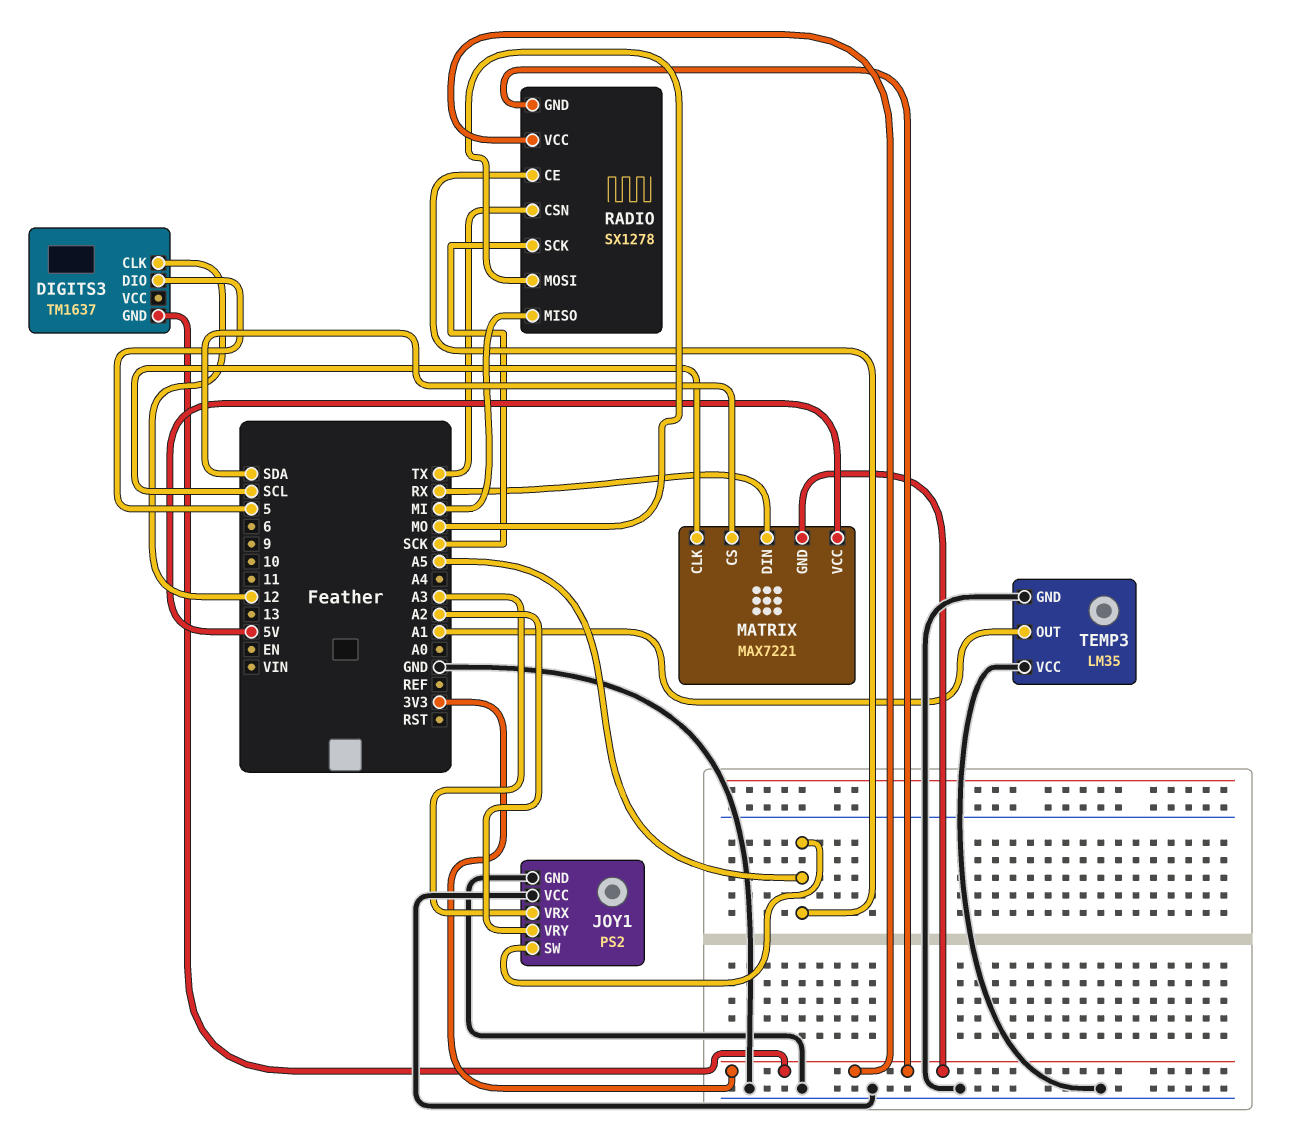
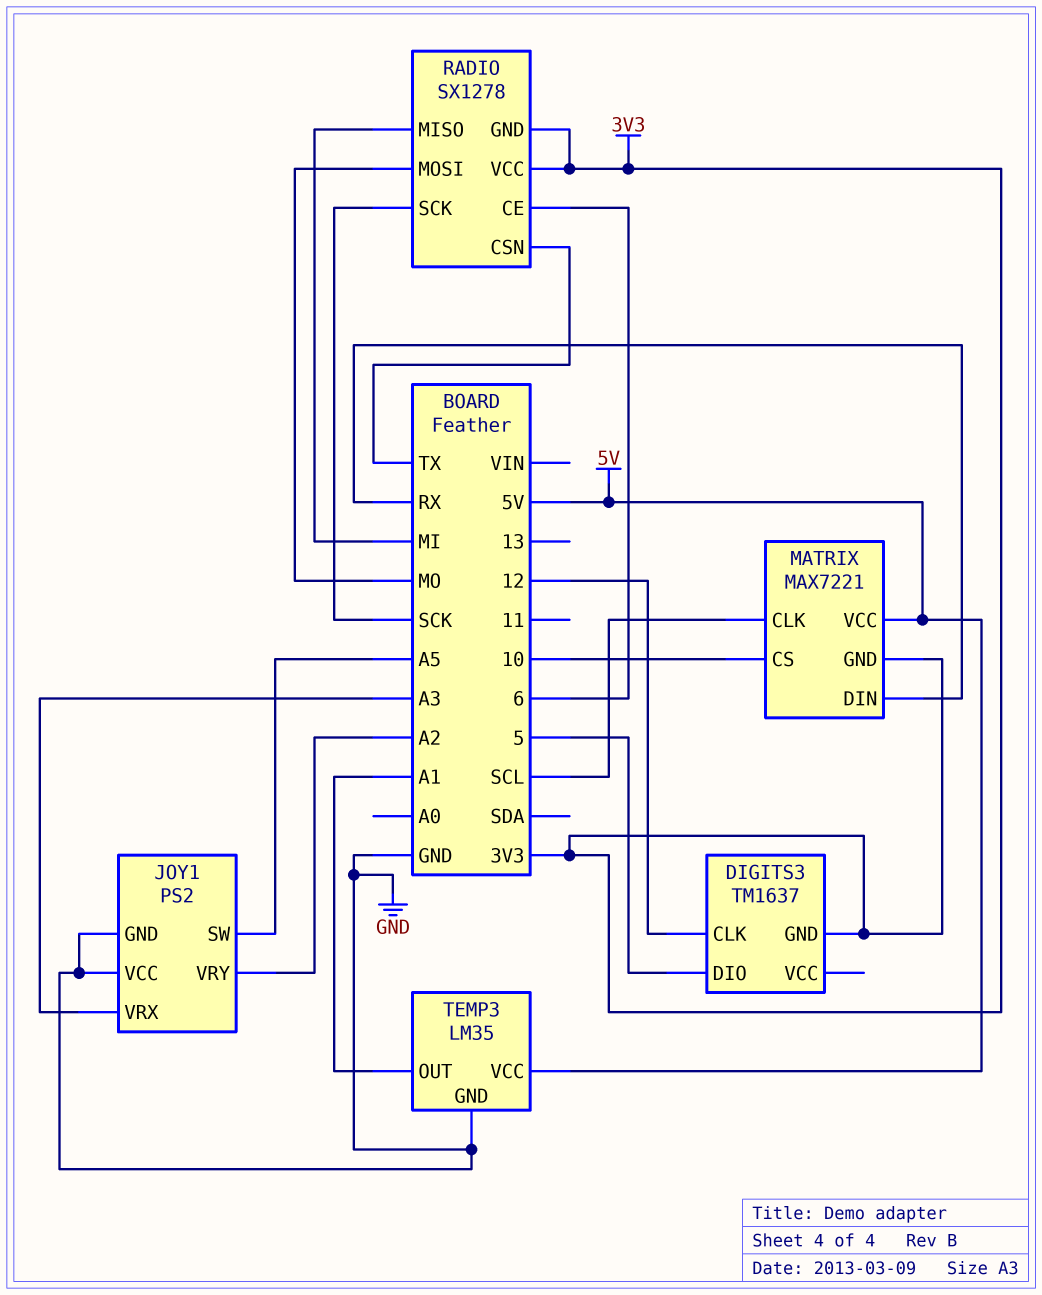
MATRIX pin CS: SDA -> 10
RADIO pin CE: A5 -> 6
TEMP3 pin VCC: GND -> 5V

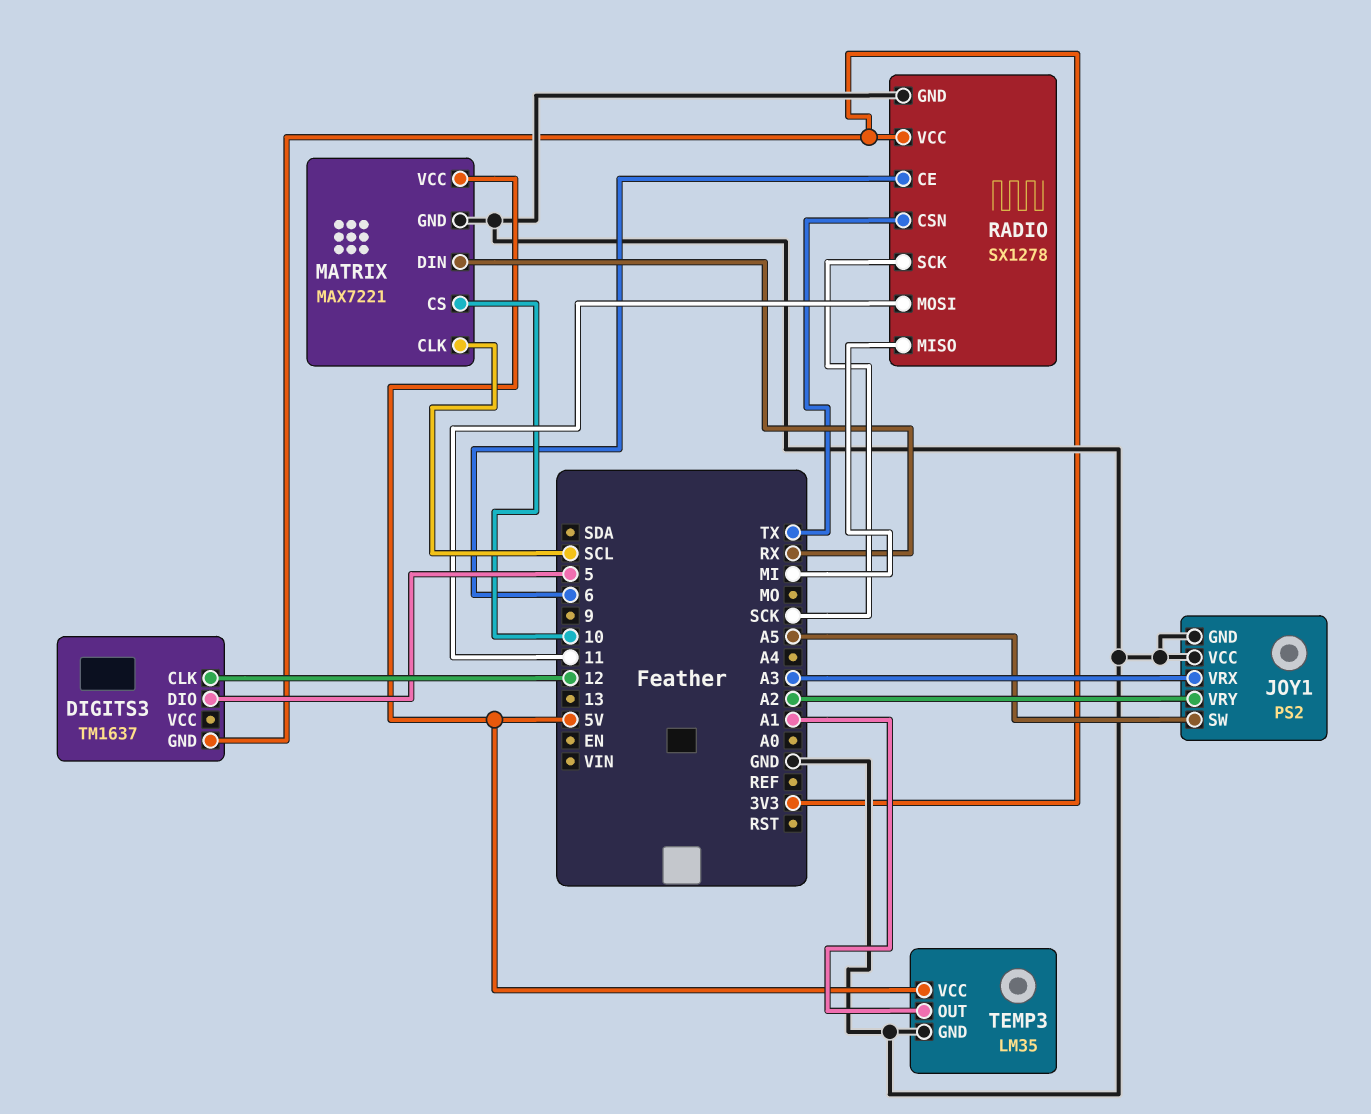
MATRIX pin GND: 3V3 -> GND
RADIO pin GND: 3V3 -> GND
RADIO pin MOSI: MO -> 11

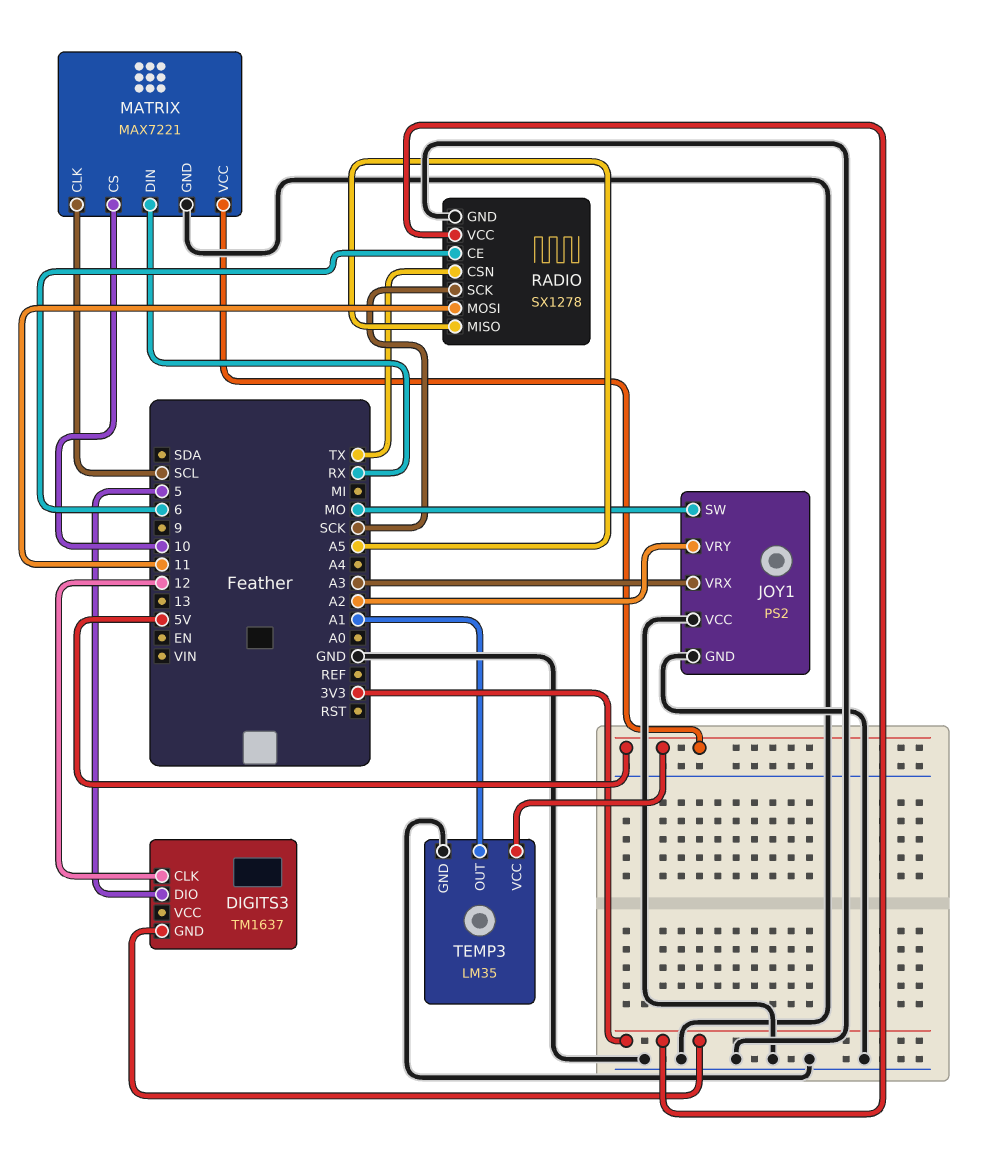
JOY1 pin SW: A5 -> MO
RADIO pin MISO: MI -> A5

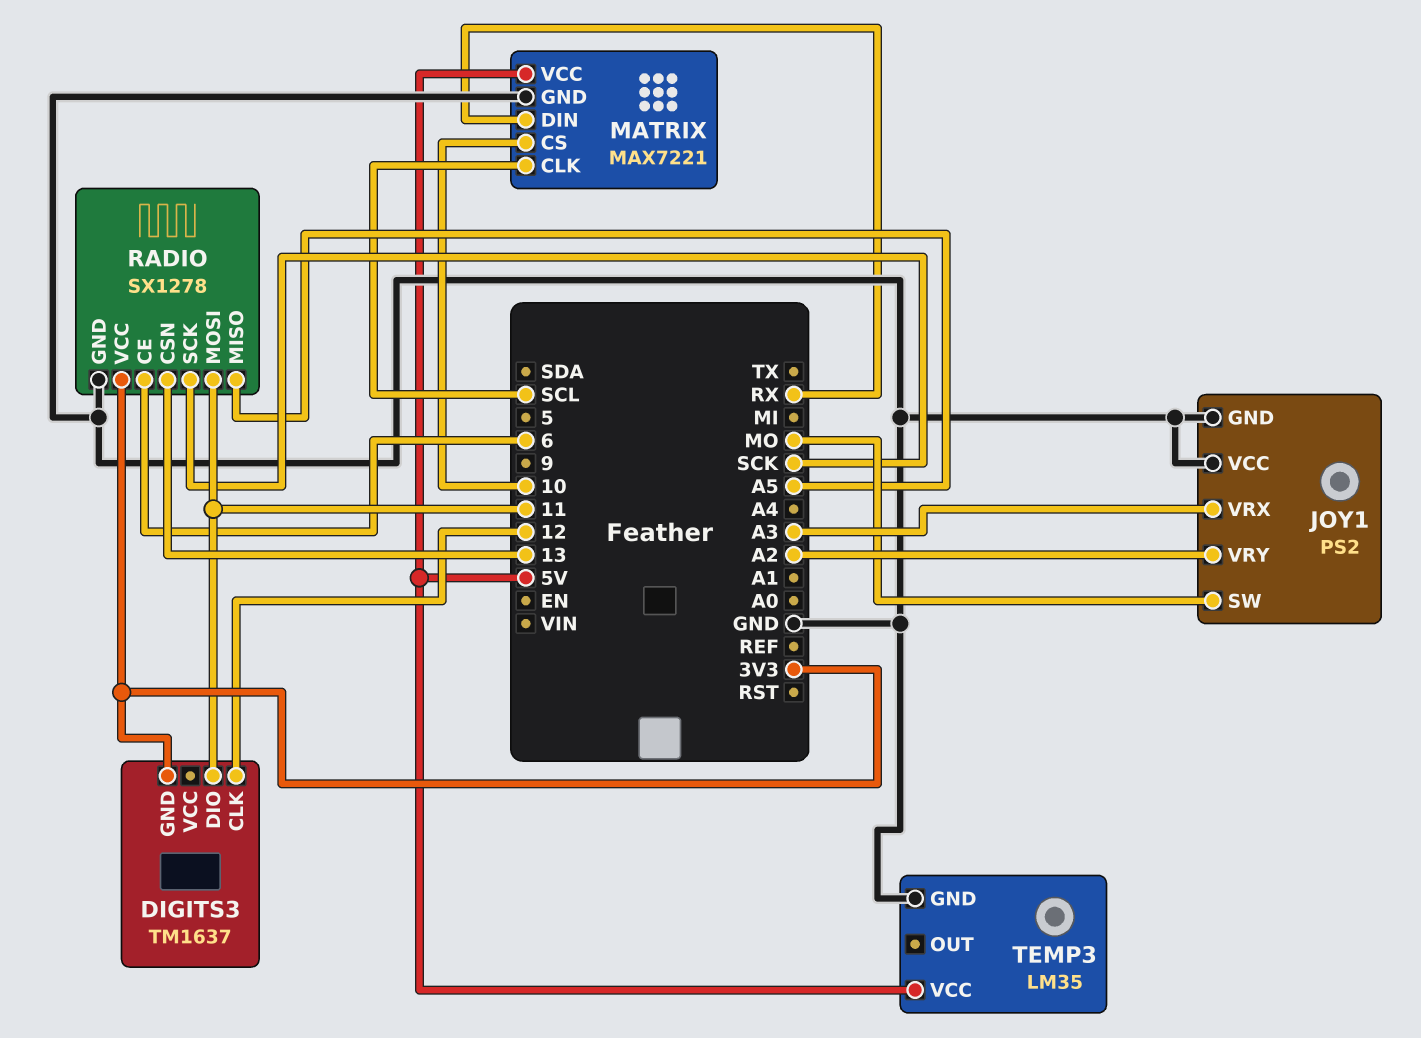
DIGITS3 pin DIO: 5 -> 11
RADIO pin CSN: TX -> 13
TEMP3 pin OUT: A1 -> none

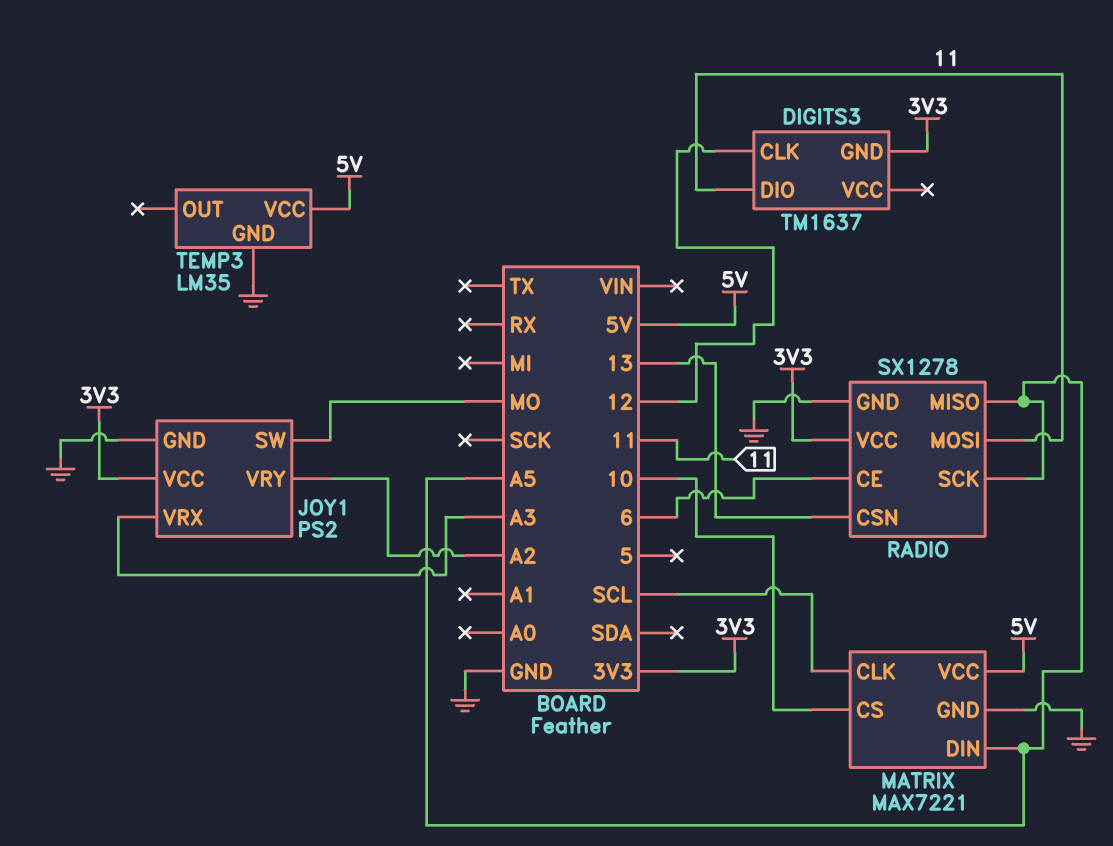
JOY1 pin VCC: GND -> 3V3
MATRIX pin DIN: RX -> A5
RADIO pin SCK: SCK -> A5

